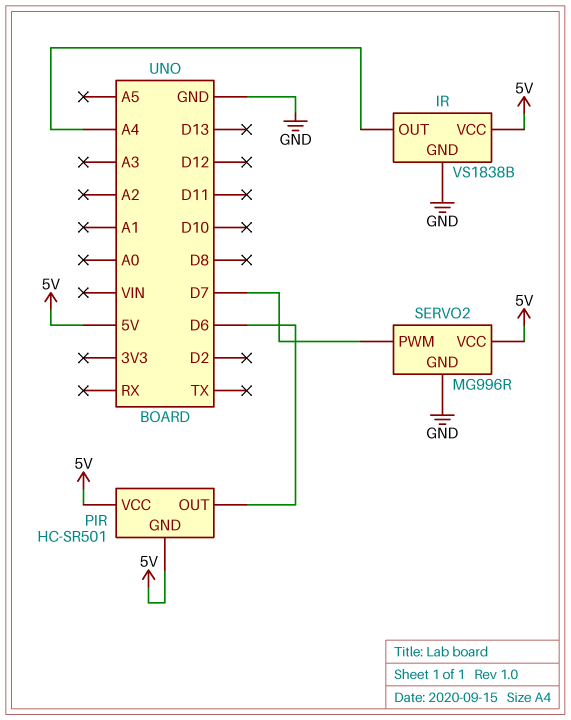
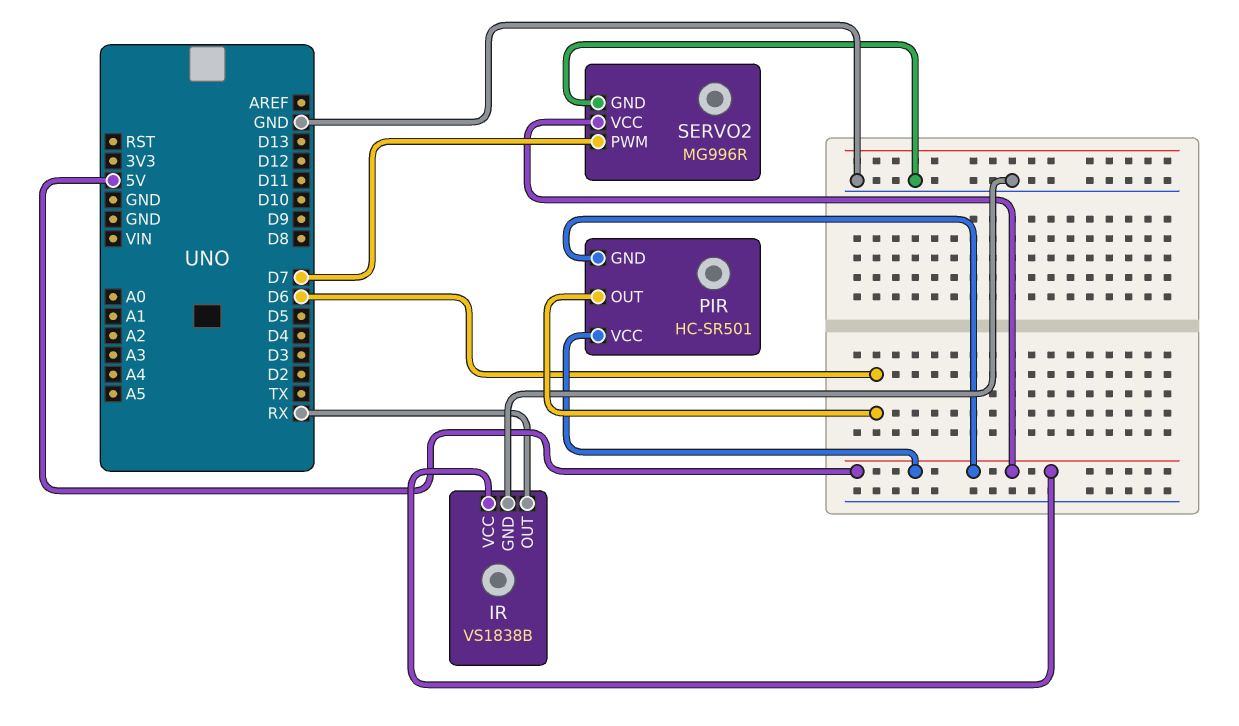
IR pin OUT: A4 -> RX

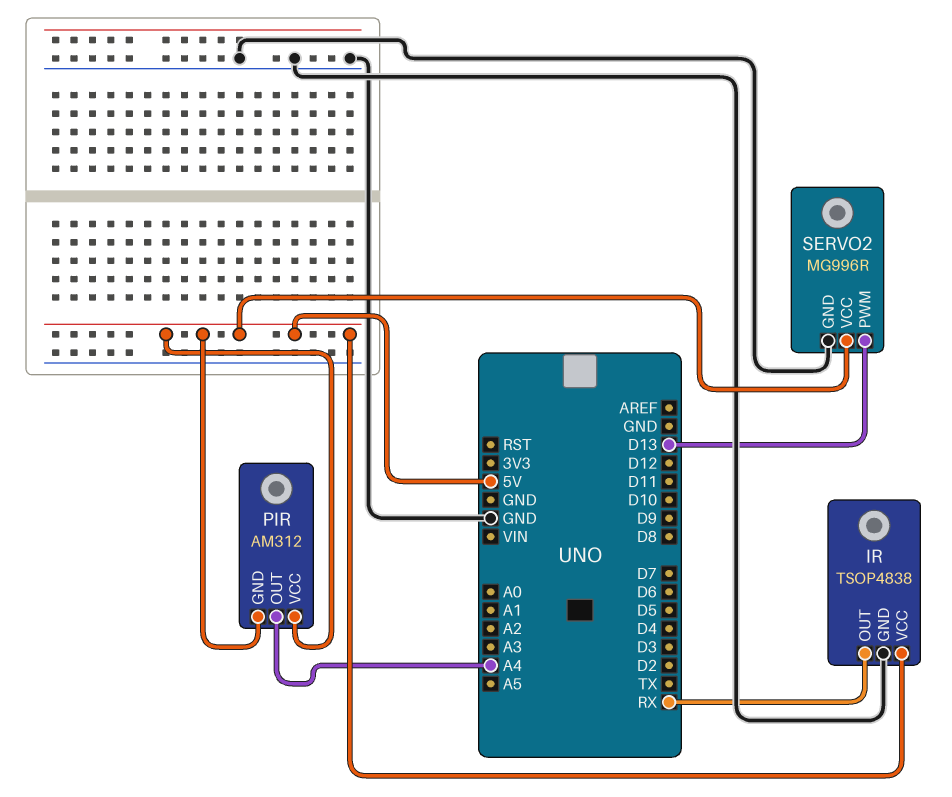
IR: VS1838B -> TSOP4838
PIR: HC-SR501 -> AM312
PIR pin OUT: D6 -> A4
SERVO2 pin PWM: D7 -> D13

